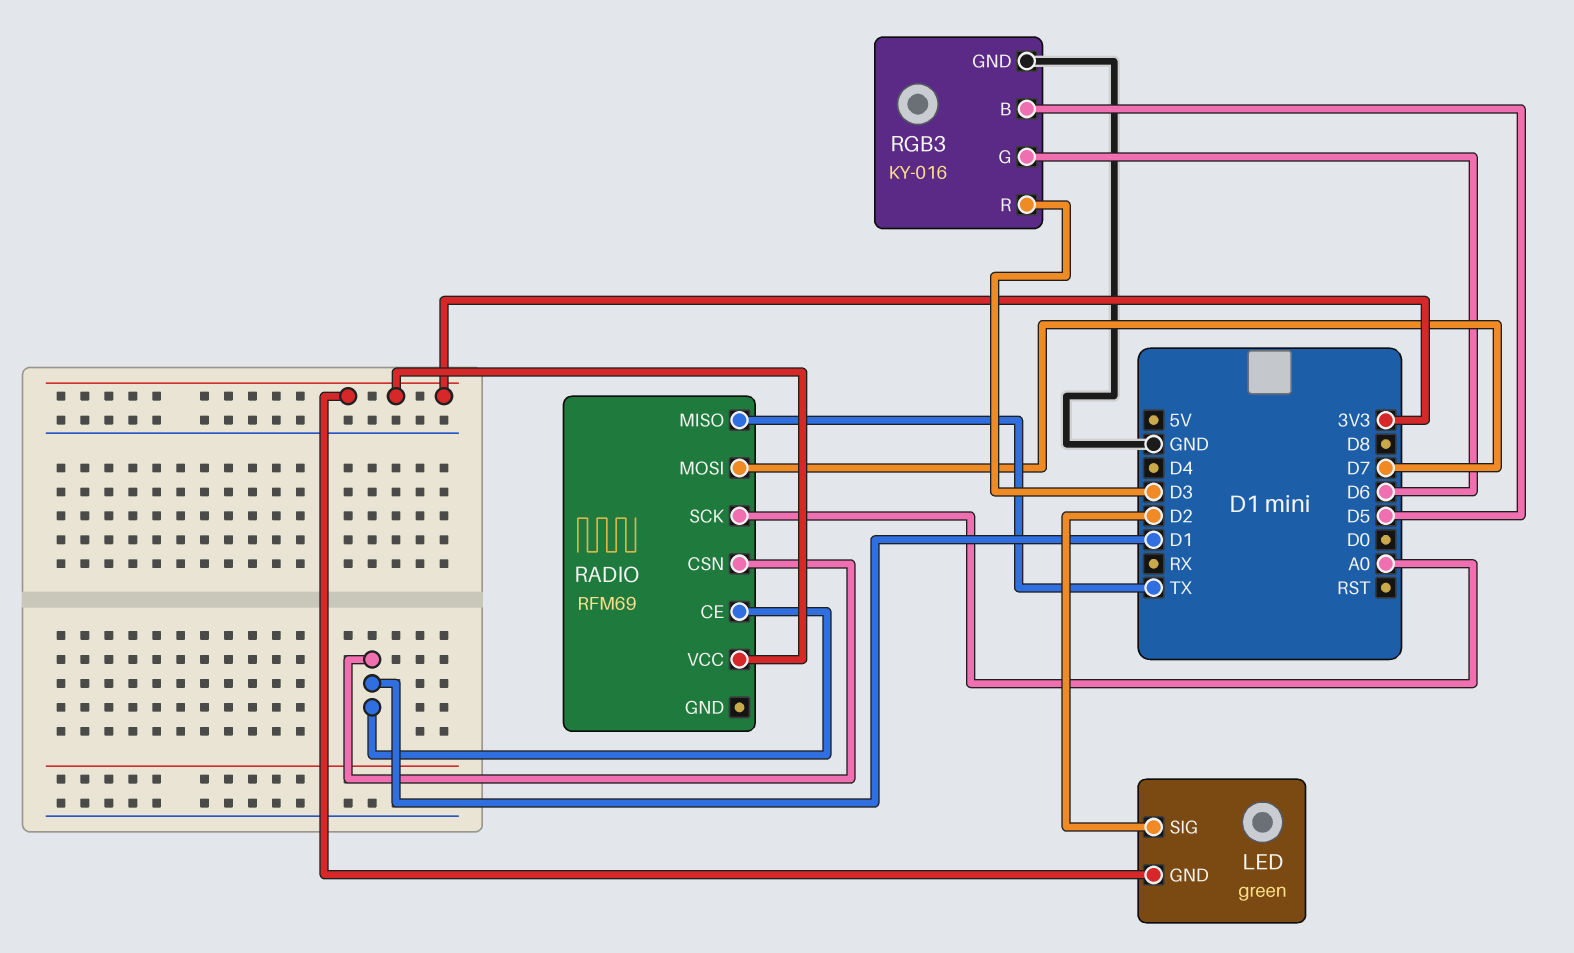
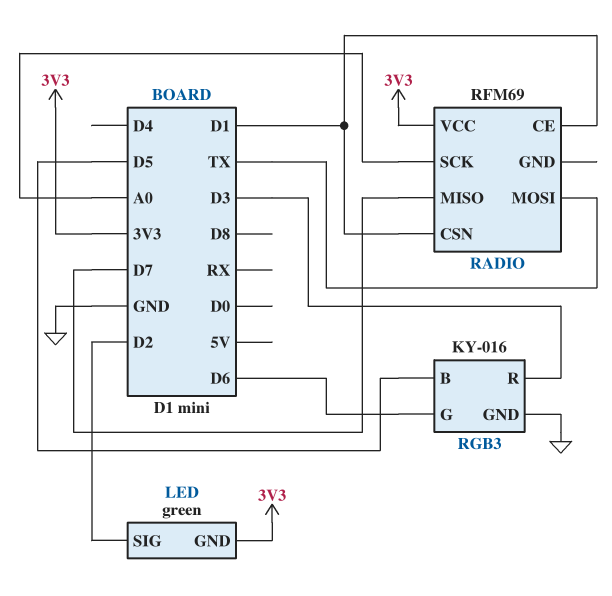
RADIO pin MISO: TX -> D7
RADIO pin MOSI: D7 -> TX

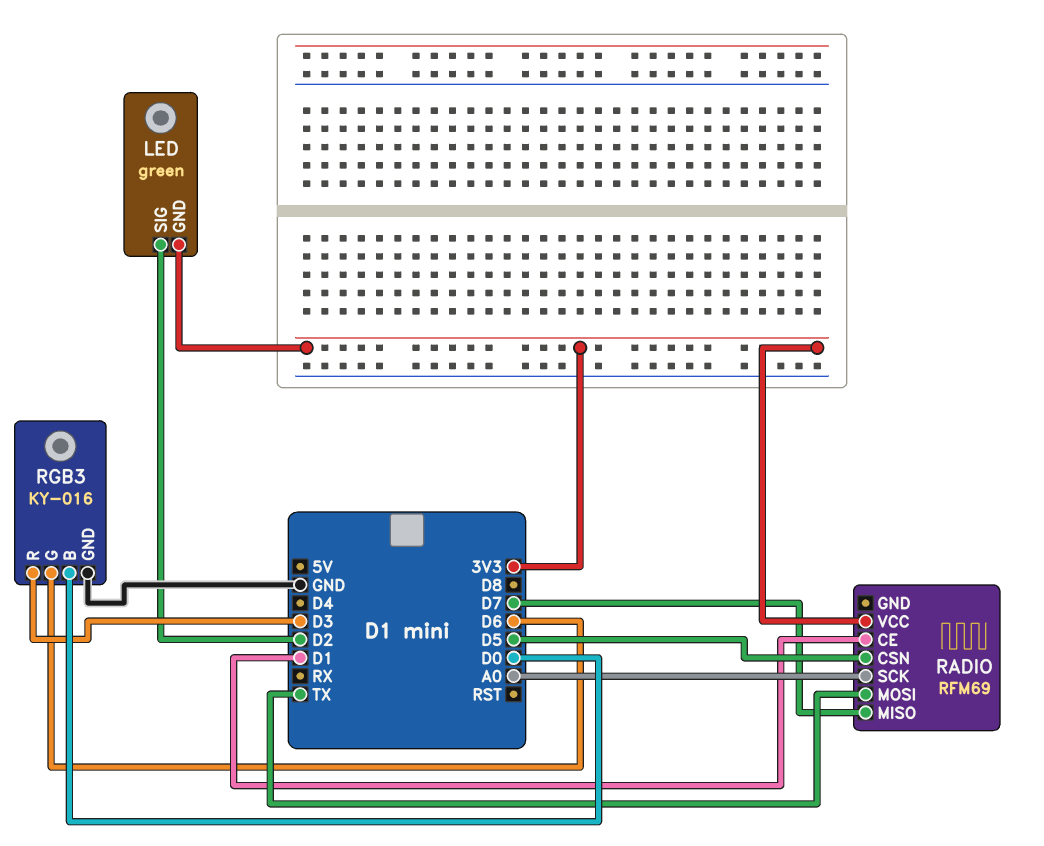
RADIO pin CSN: D1 -> D5
RGB3 pin B: D5 -> D0

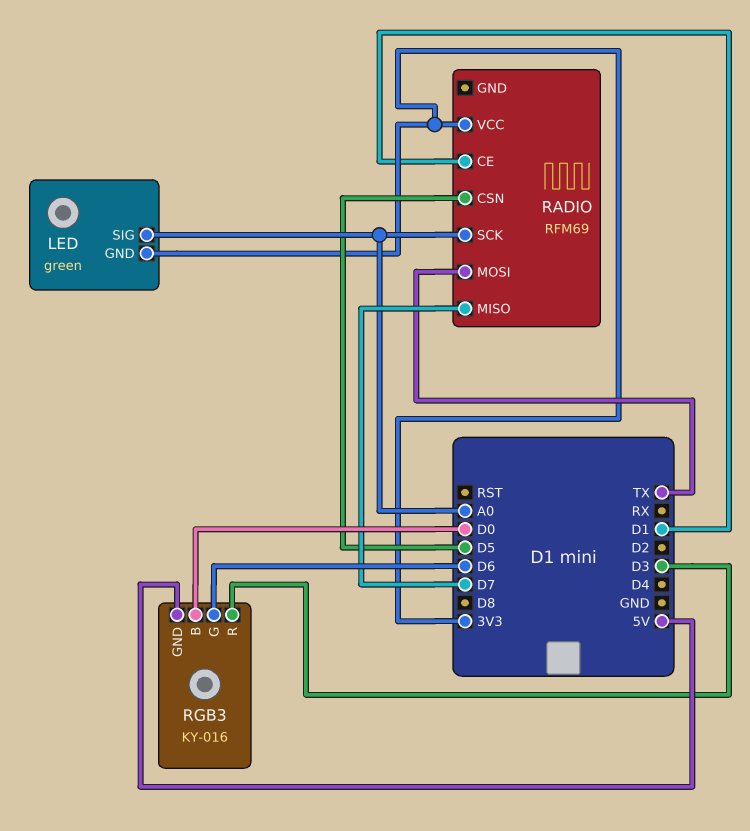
LED pin SIG: D2 -> A0
RGB3 pin GND: GND -> 5V

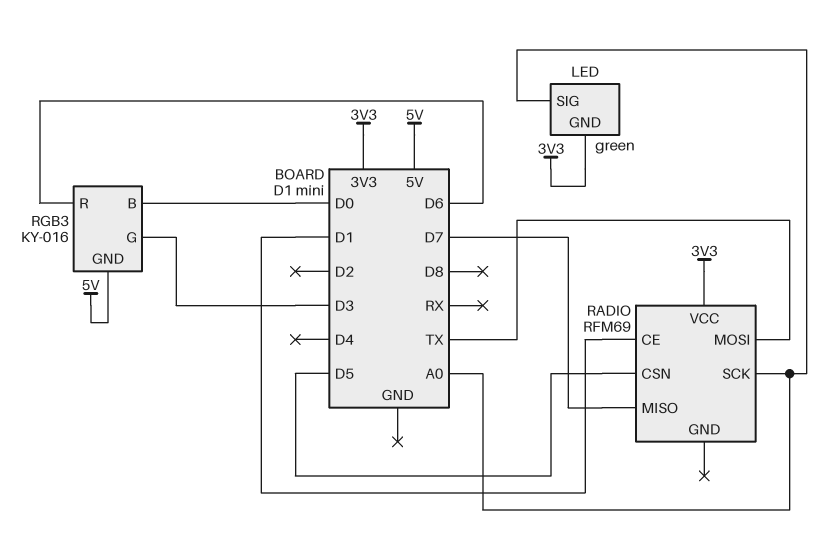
RGB3 pin G: D6 -> D3
RGB3 pin R: D3 -> D6

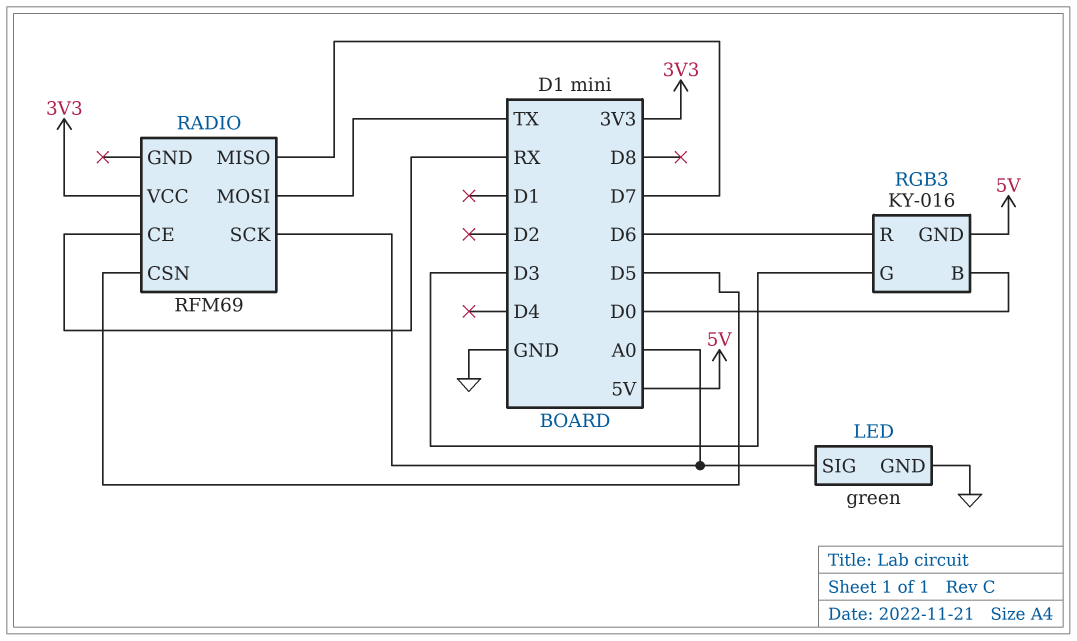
LED pin GND: 3V3 -> GND
RADIO pin CE: D1 -> RX

